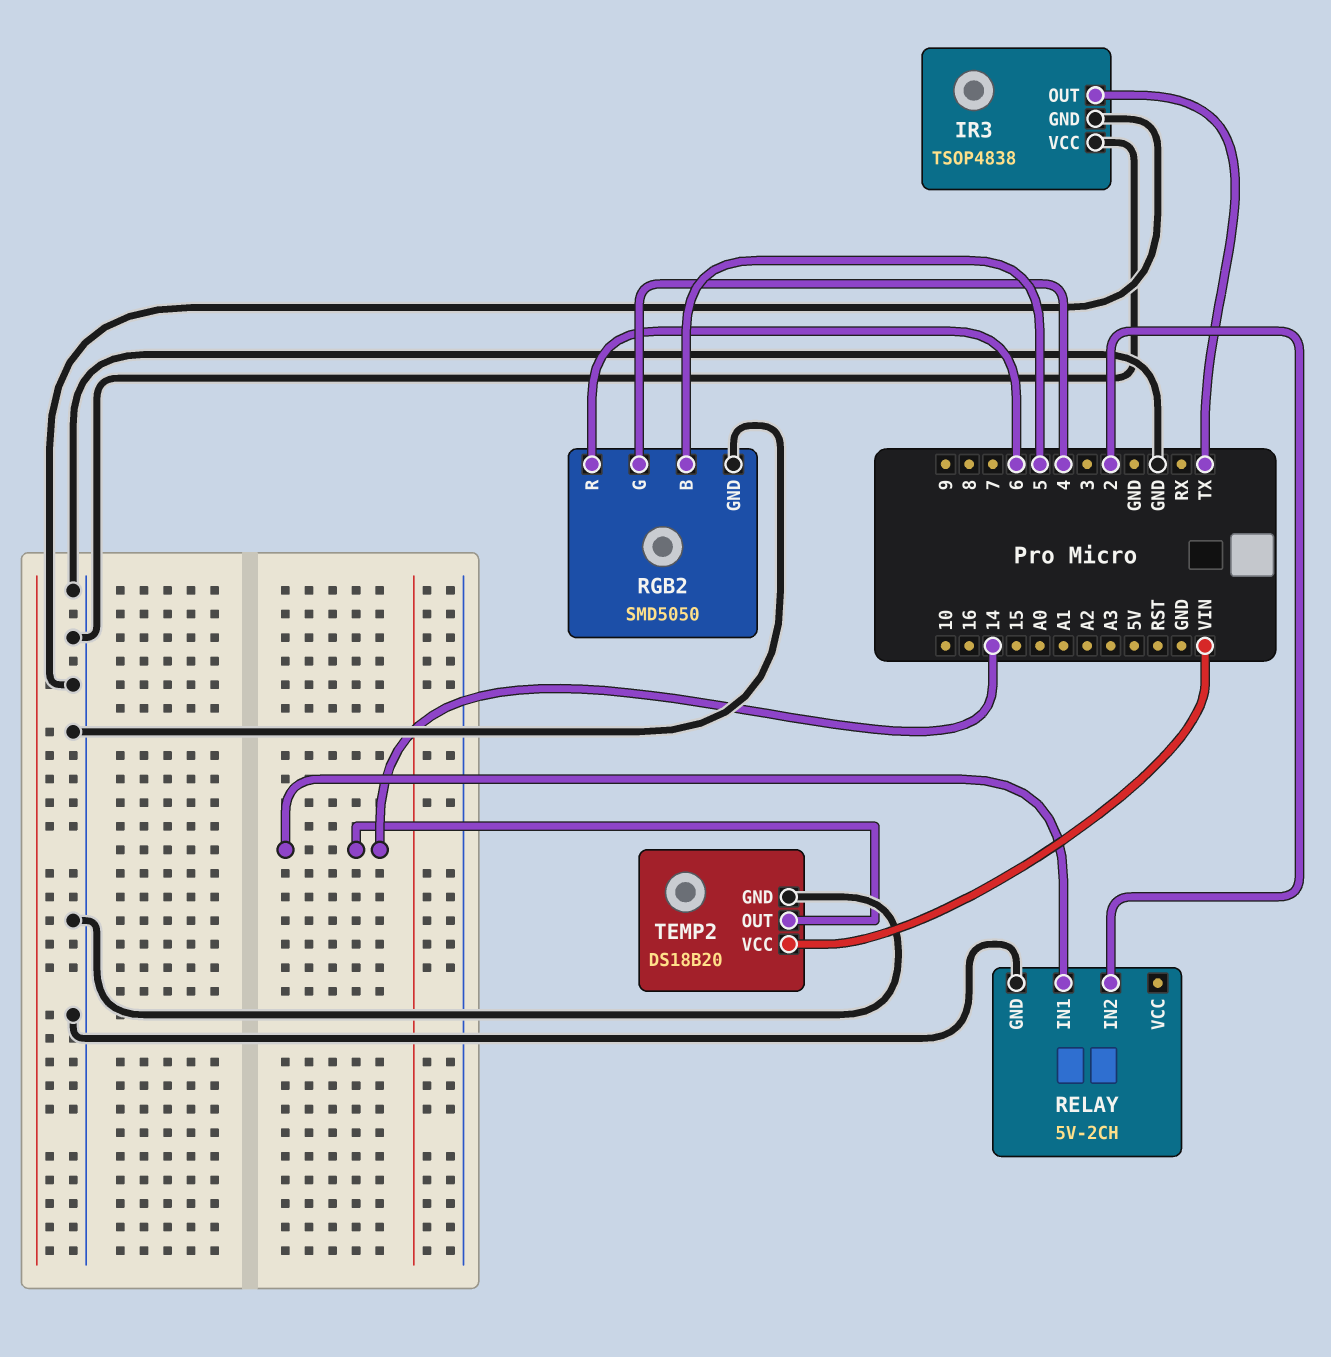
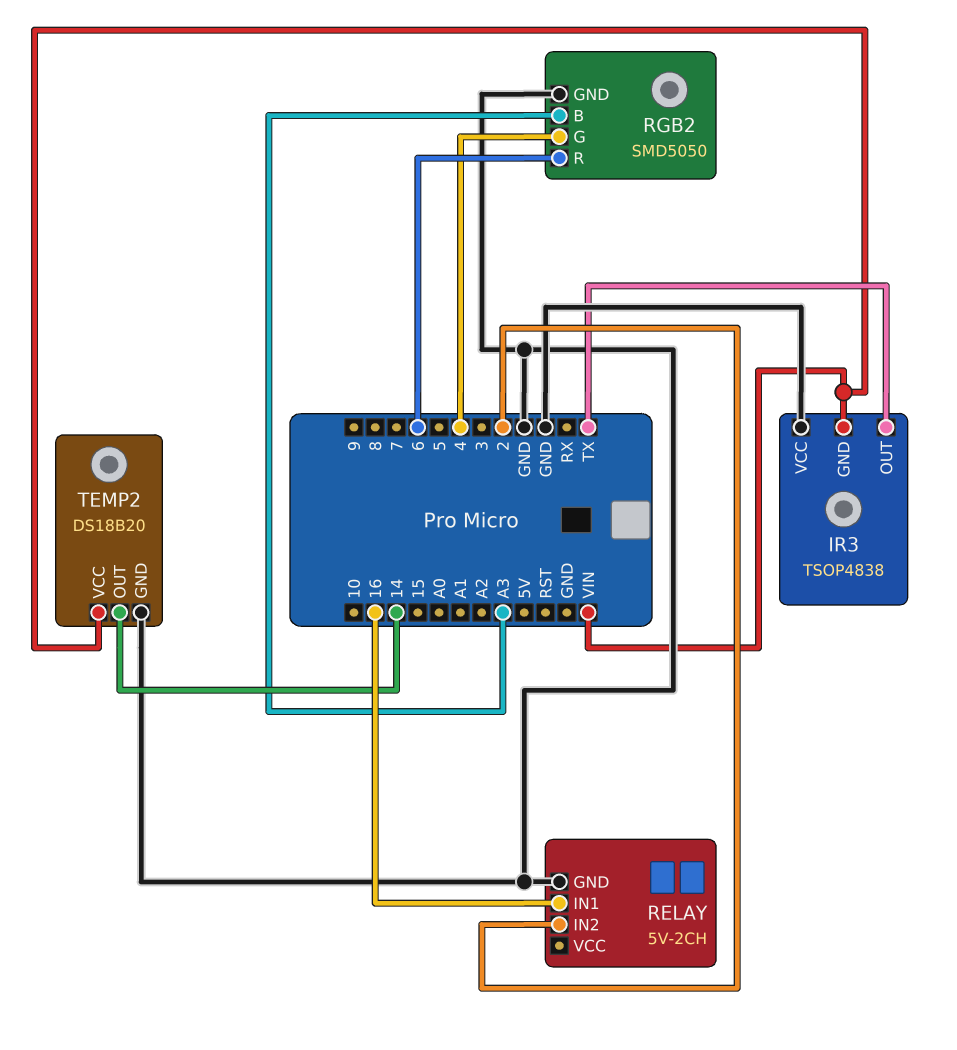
IR3 pin GND: GND -> VIN
RELAY pin IN1: 14 -> 16
RGB2 pin B: 5 -> A3

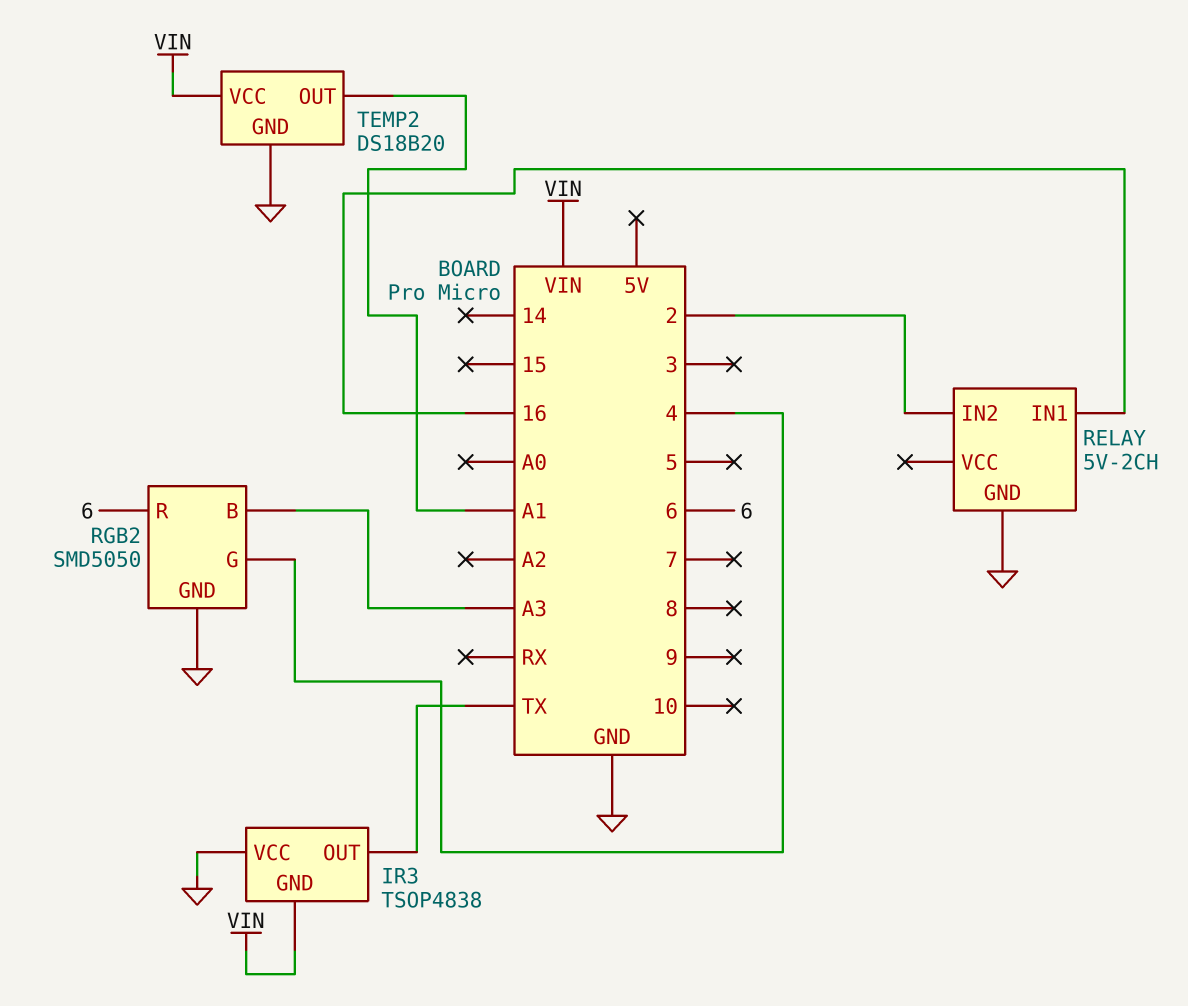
TEMP2 pin OUT: 14 -> A1

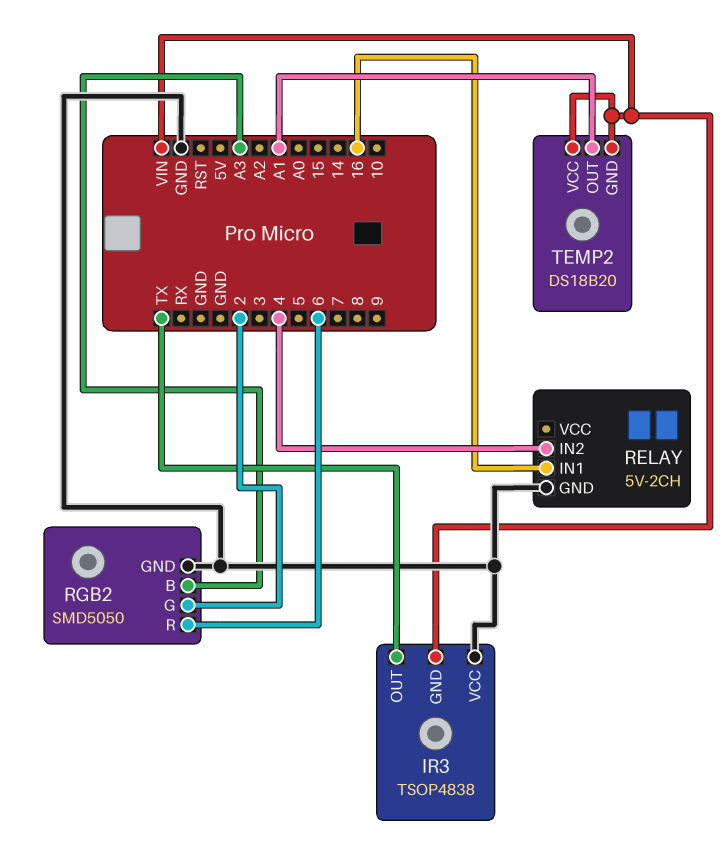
RELAY pin IN2: 2 -> 4
RGB2 pin G: 4 -> 2
TEMP2 pin GND: GND -> VIN

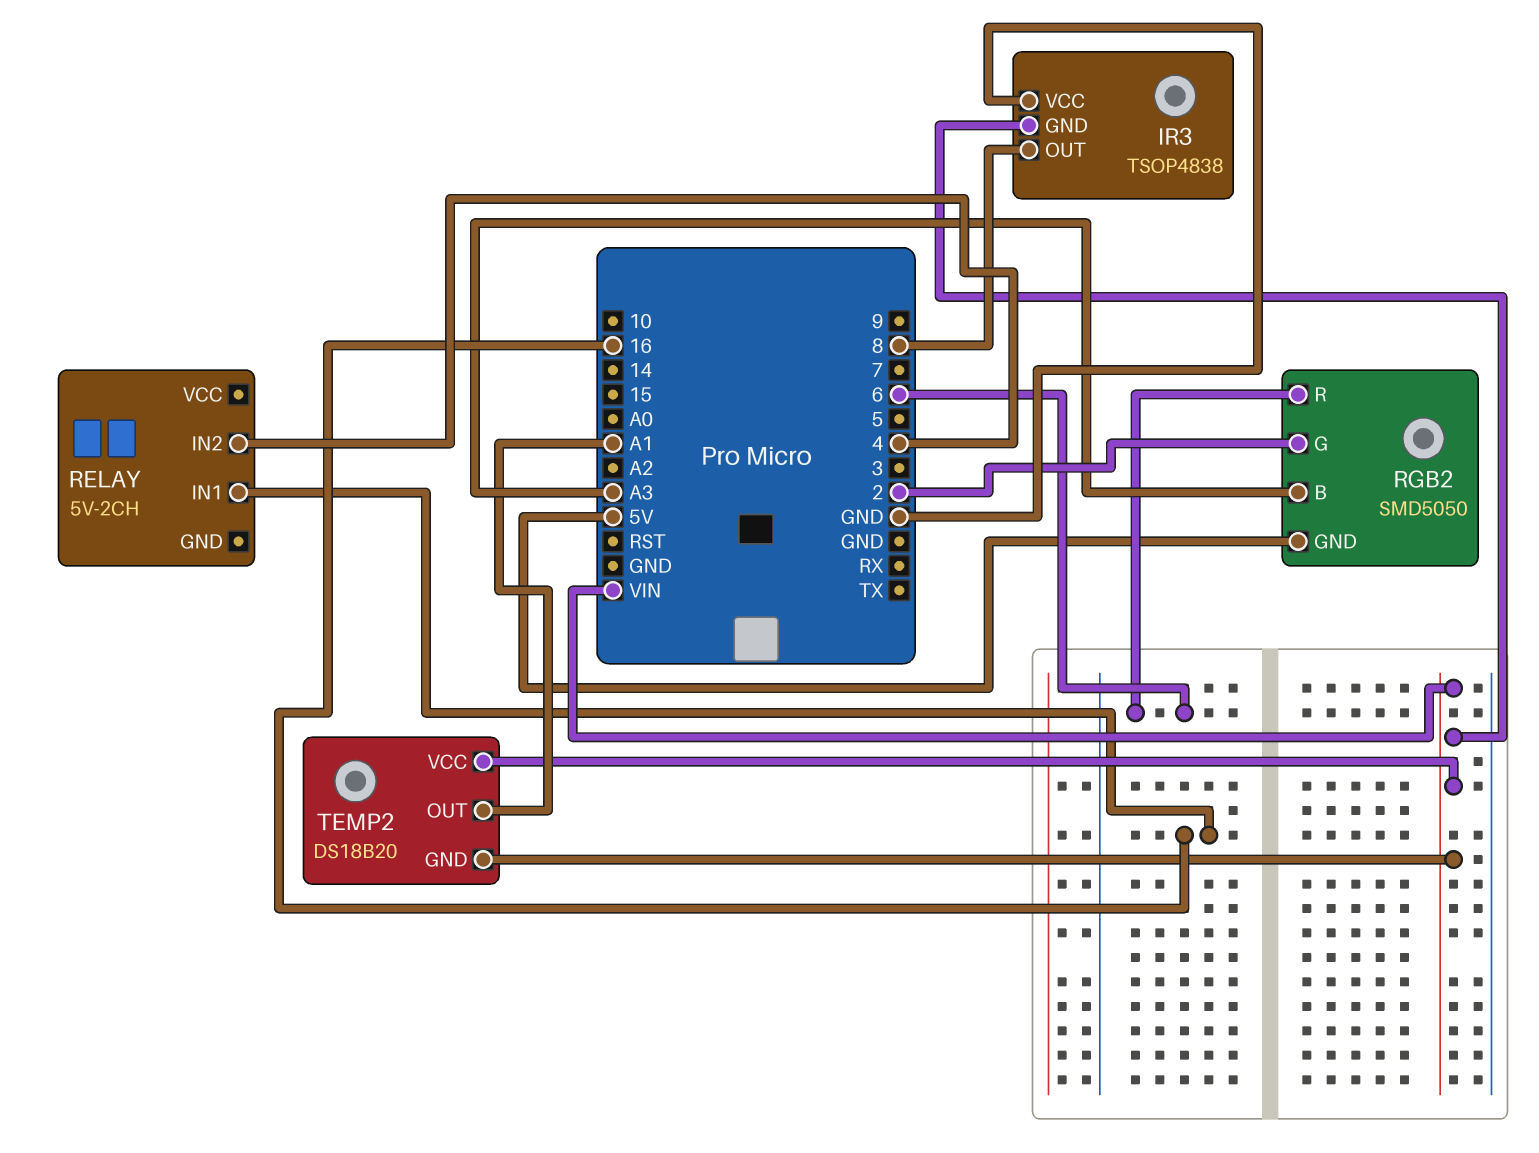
IR3 pin OUT: TX -> 8
RELAY pin GND: GND -> none
RGB2 pin GND: GND -> 5V

